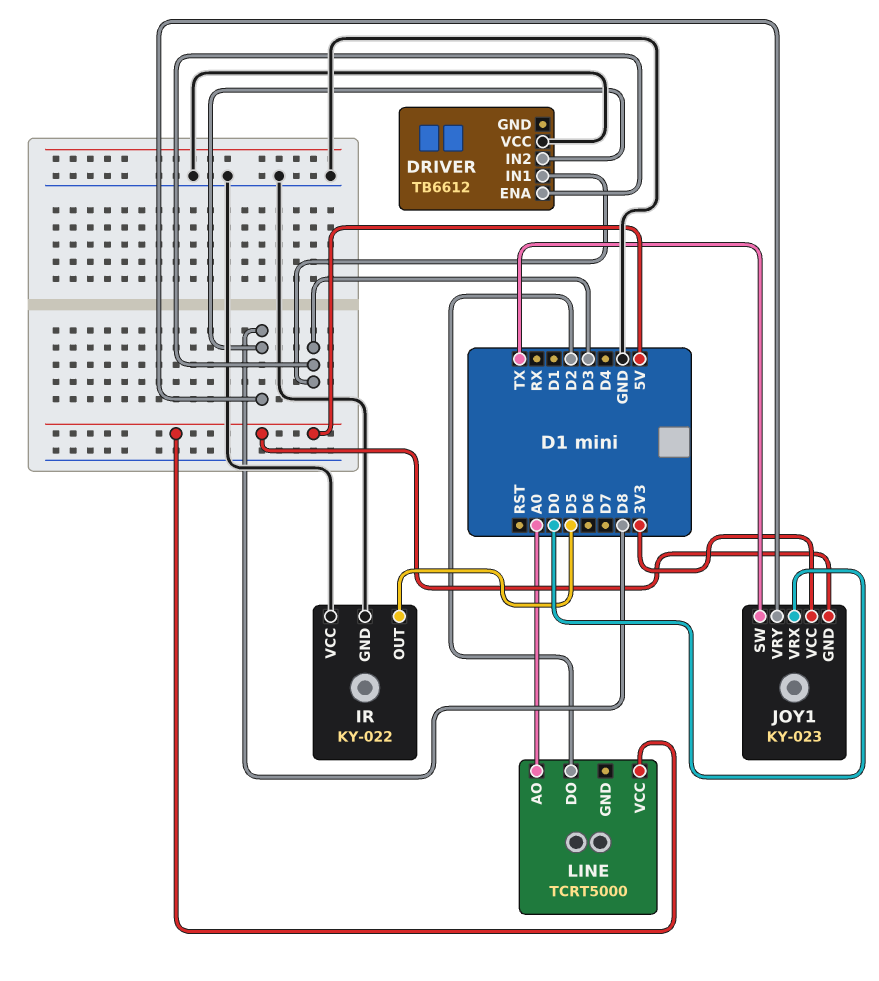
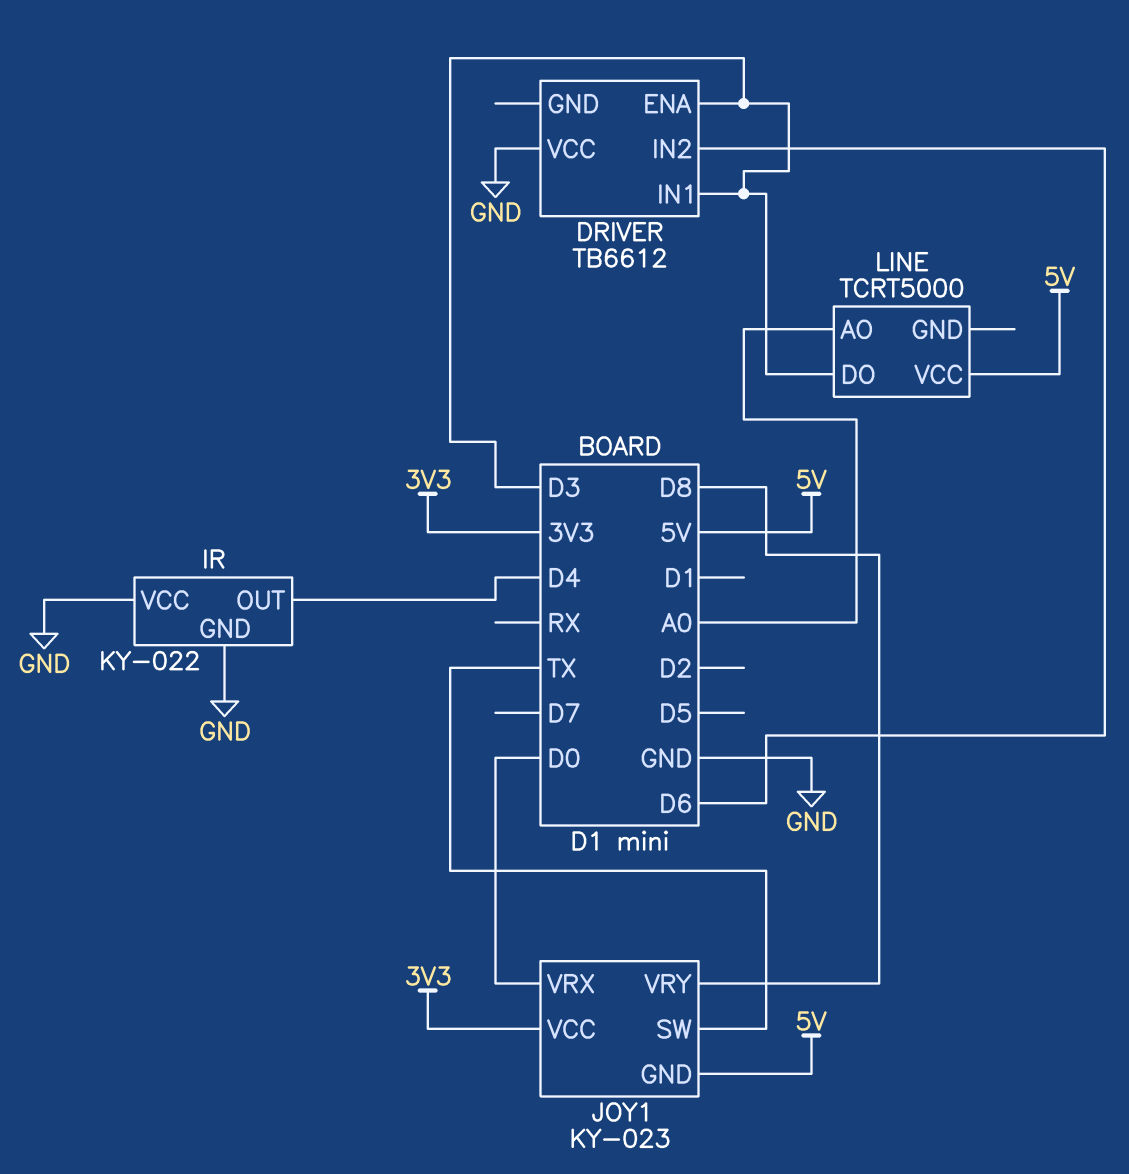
DRIVER pin IN2: D8 -> D6
IR pin OUT: D5 -> D4
LINE pin DO: D2 -> D3

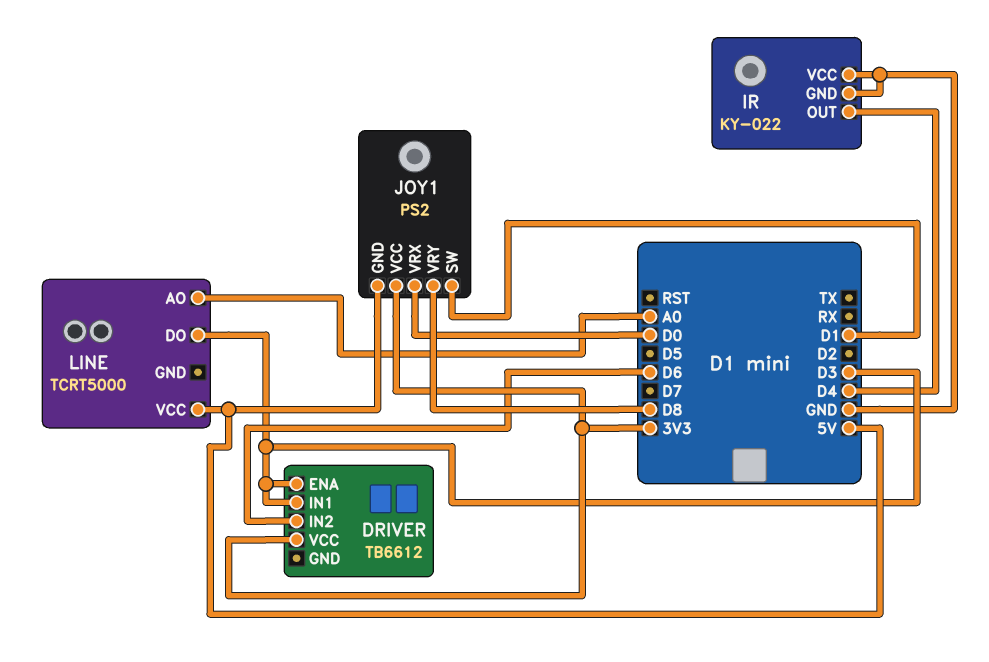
DRIVER pin VCC: GND -> 3V3
JOY1: KY-023 -> PS2
JOY1 pin SW: TX -> D1

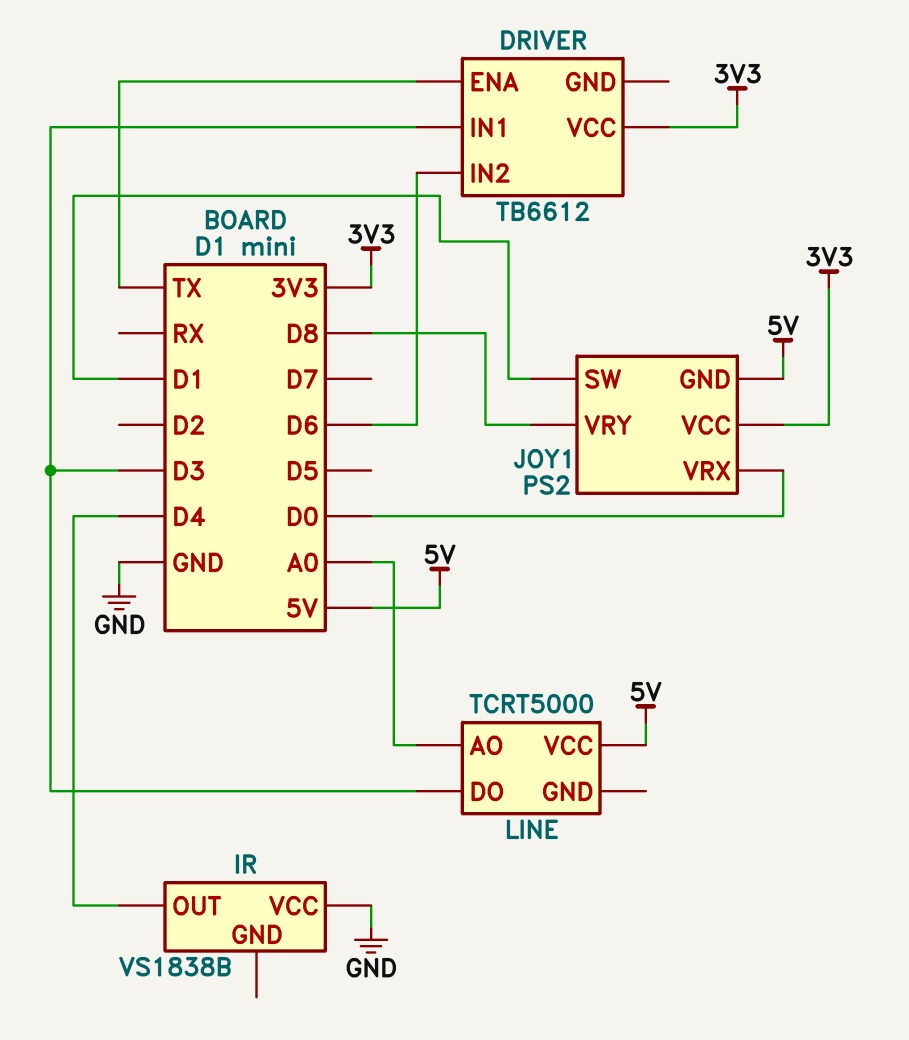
DRIVER pin ENA: D3 -> TX
IR: KY-022 -> VS1838B
IR pin GND: GND -> none

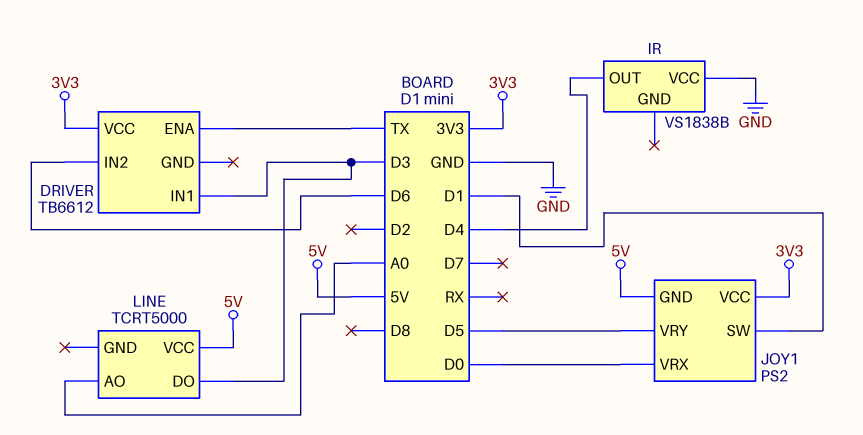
JOY1 pin VRY: D8 -> D5

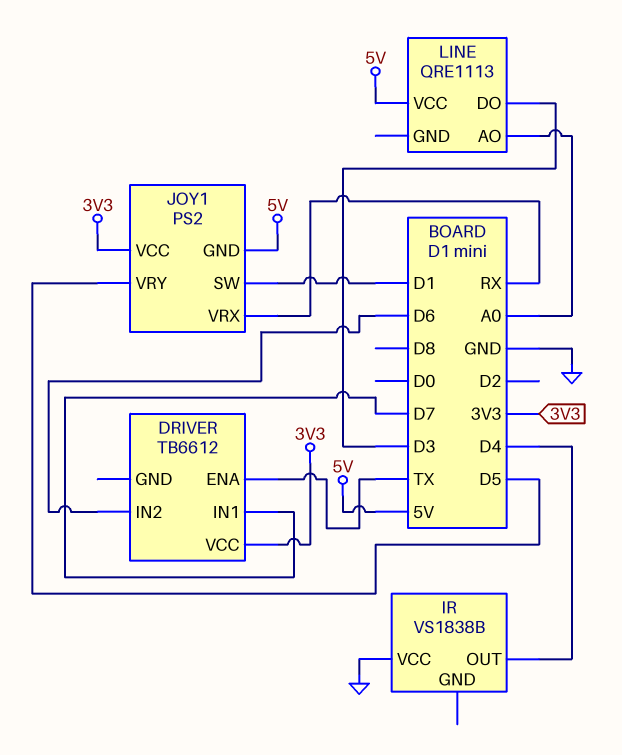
DRIVER pin IN1: D3 -> D7
JOY1 pin VRX: D0 -> RX
LINE: TCRT5000 -> QRE1113

